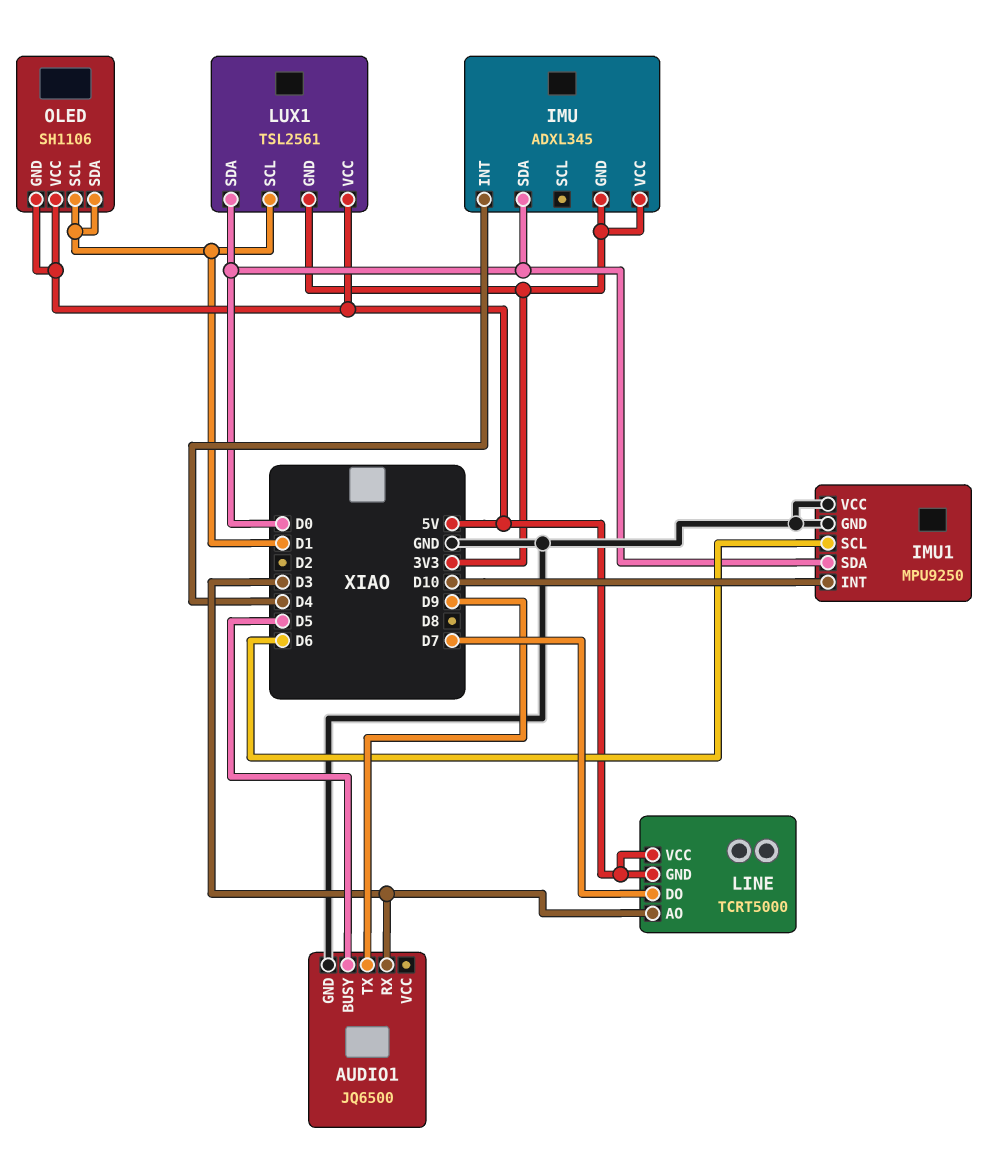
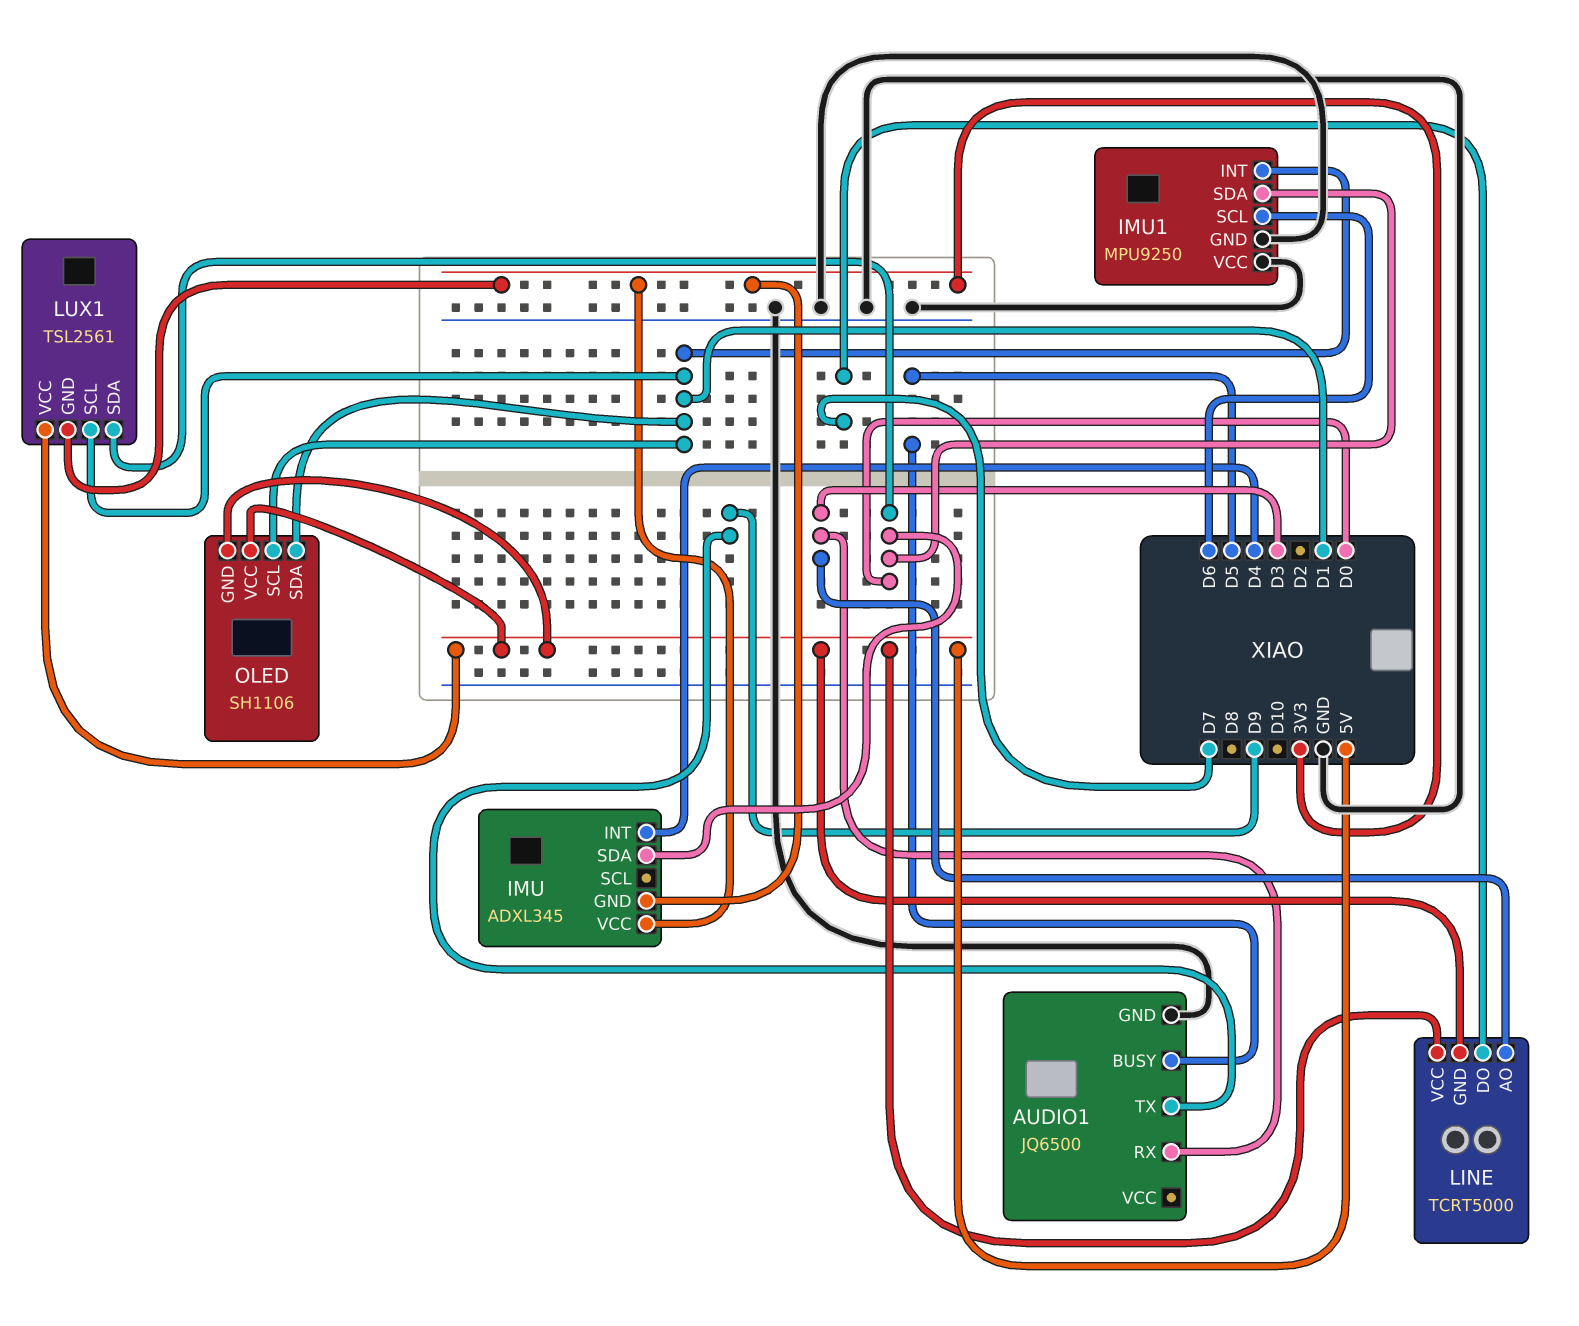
IMU1 pin INT: D10 -> D1

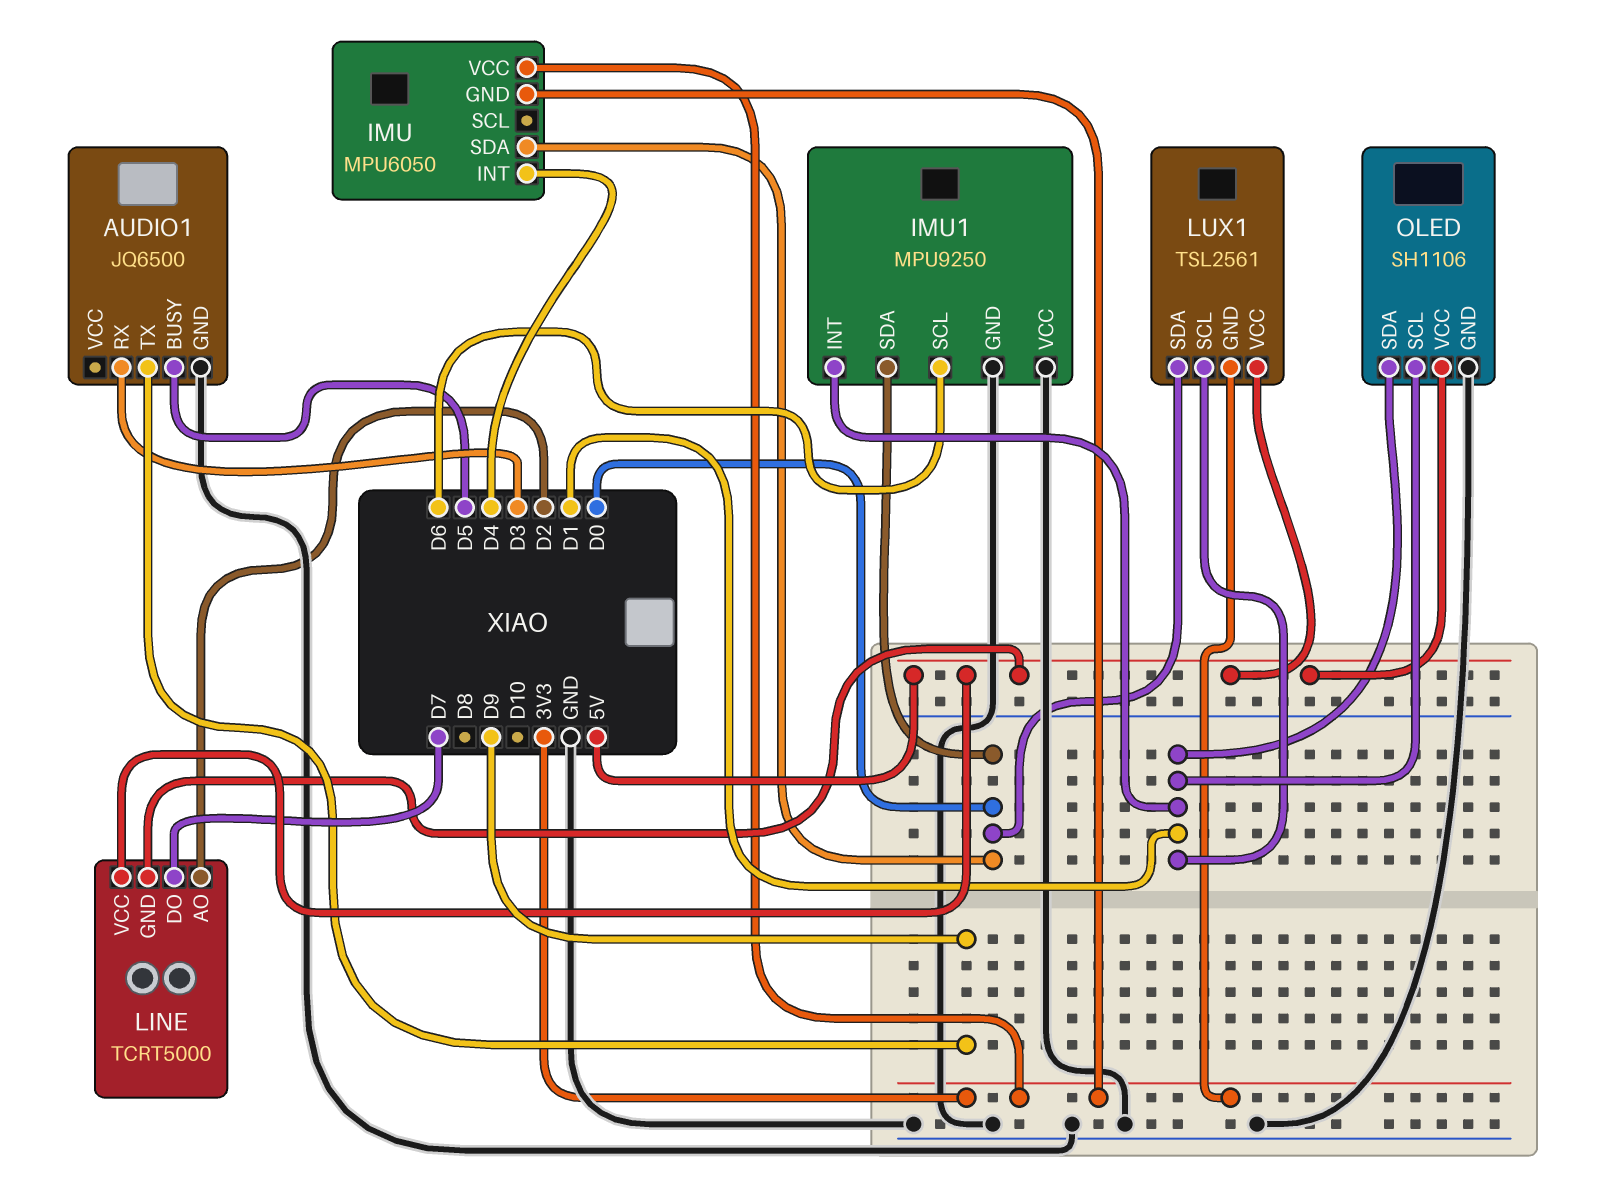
IMU: ADXL345 -> MPU6050
LINE pin AO: D3 -> D2
OLED pin GND: 5V -> GND

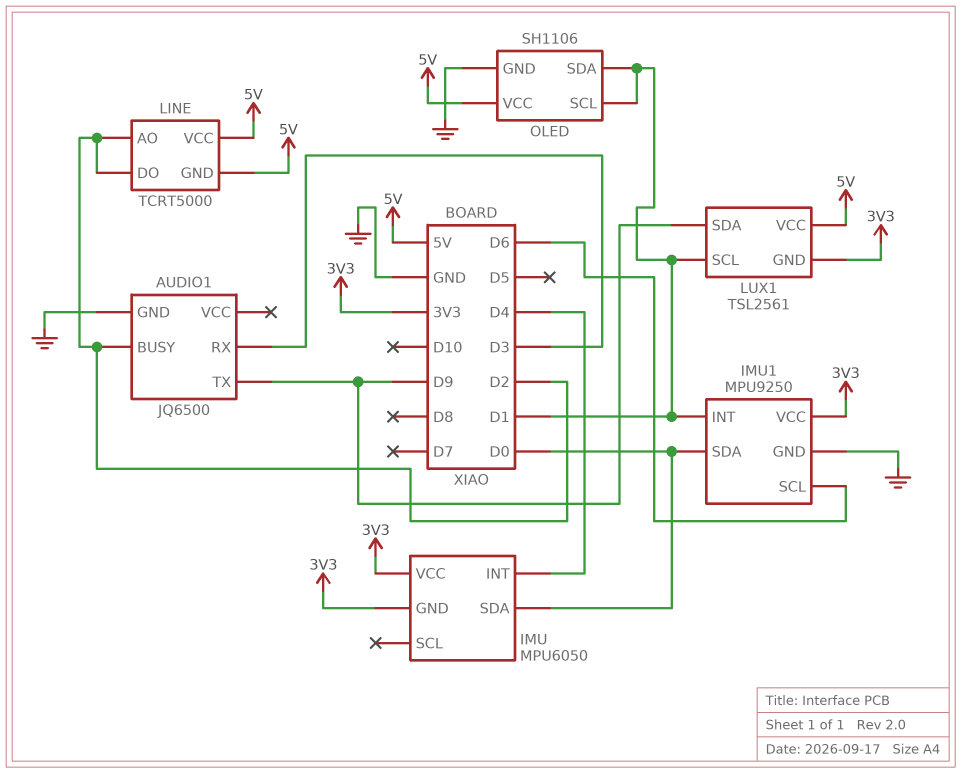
AUDIO1 pin BUSY: D5 -> D2
IMU1 pin VCC: GND -> 3V3
LINE pin DO: D7 -> D2
LUX1 pin SDA: D0 -> D9

